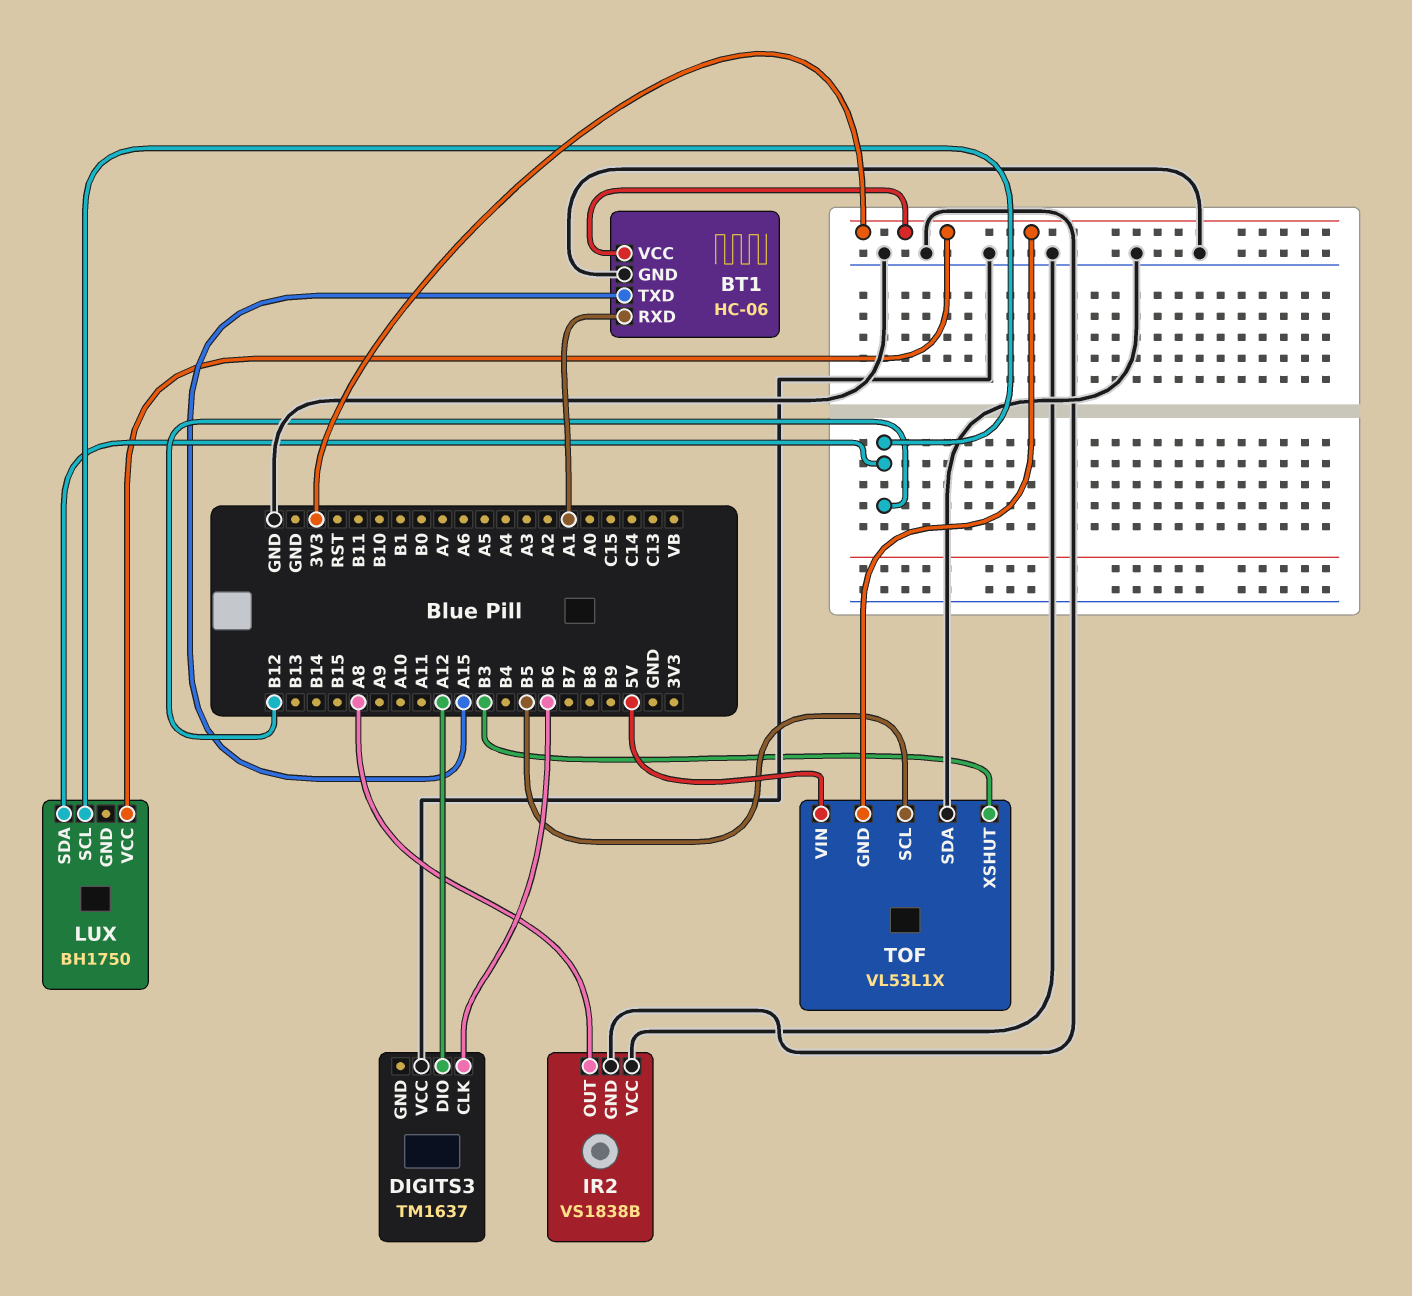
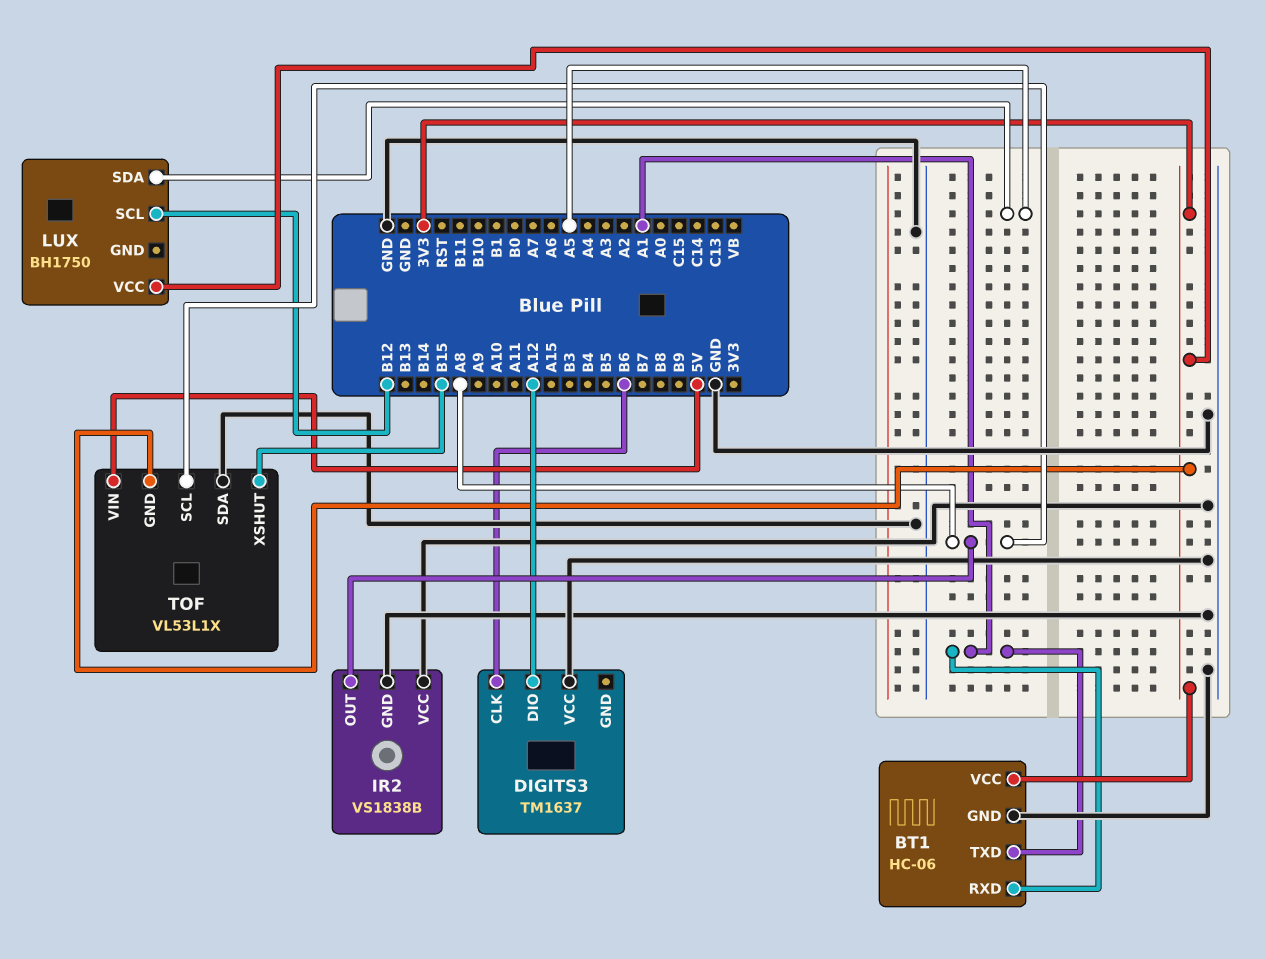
BT1 pin TXD: A15 -> A1
LUX pin SDA: B12 -> A5
TOF pin SCL: B5 -> A8
TOF pin XSHUT: B3 -> B15

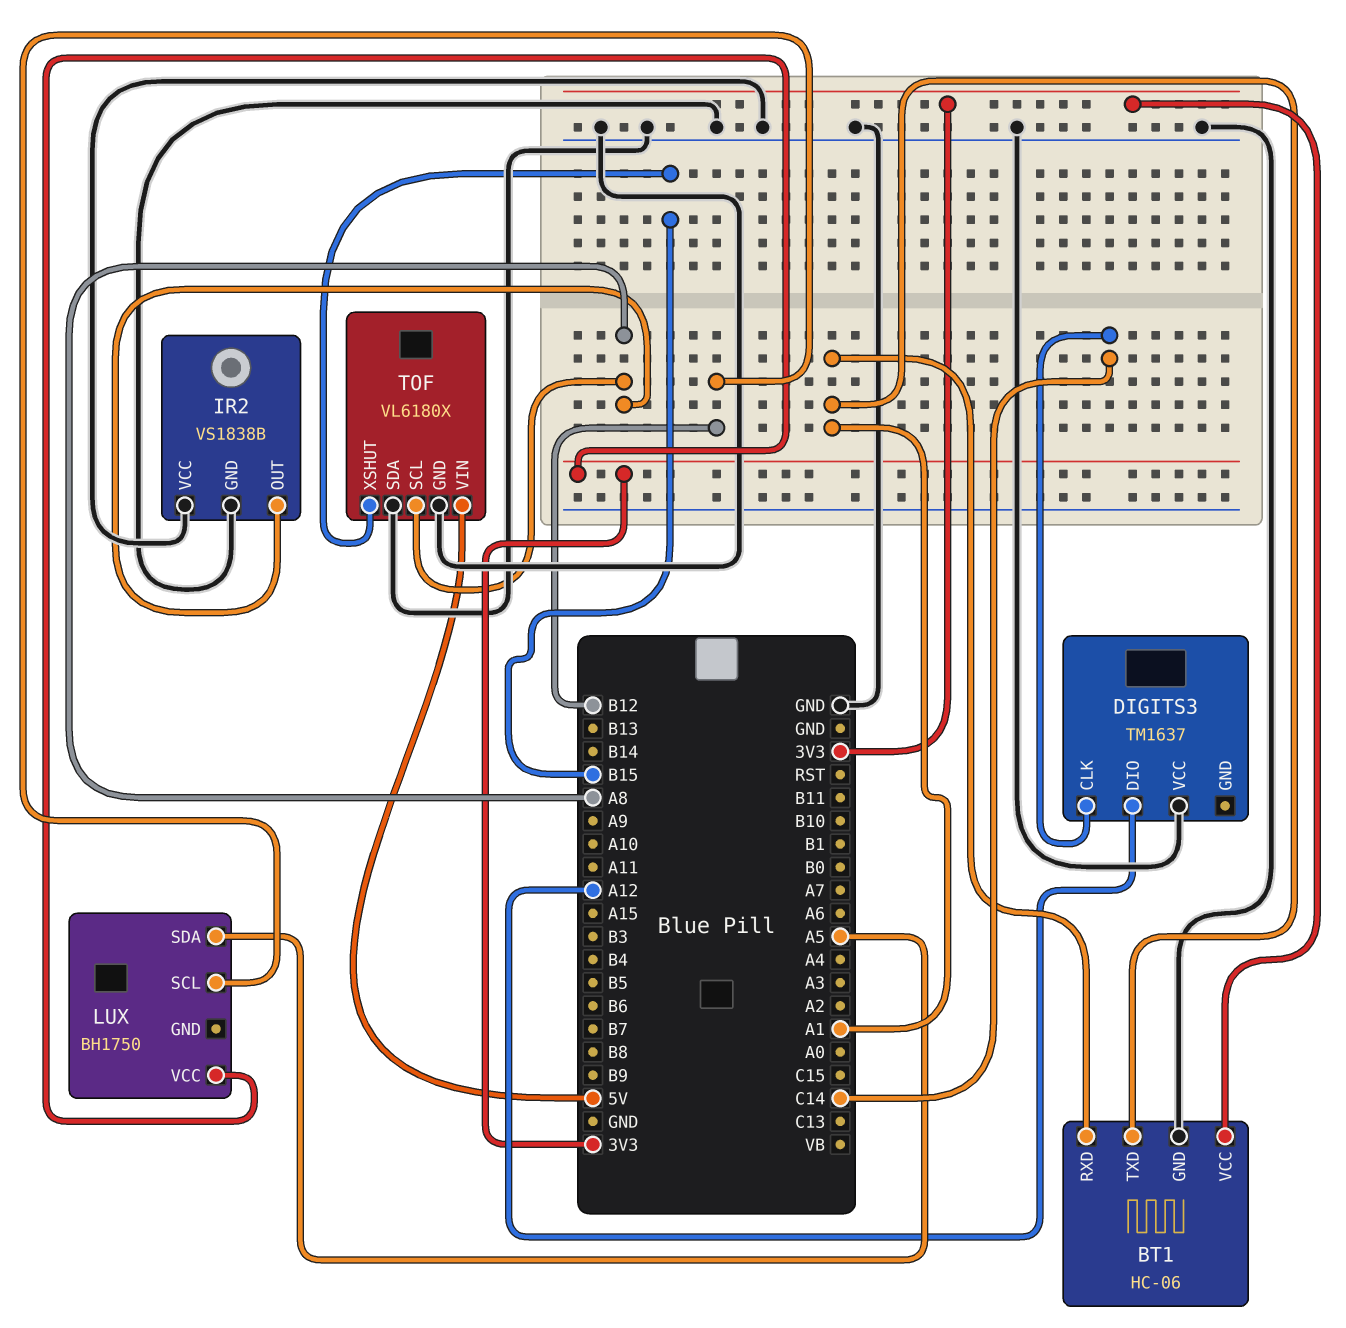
DIGITS3 pin CLK: B6 -> C14
TOF: VL53L1X -> VL6180X
TOF pin GND: 3V3 -> GND

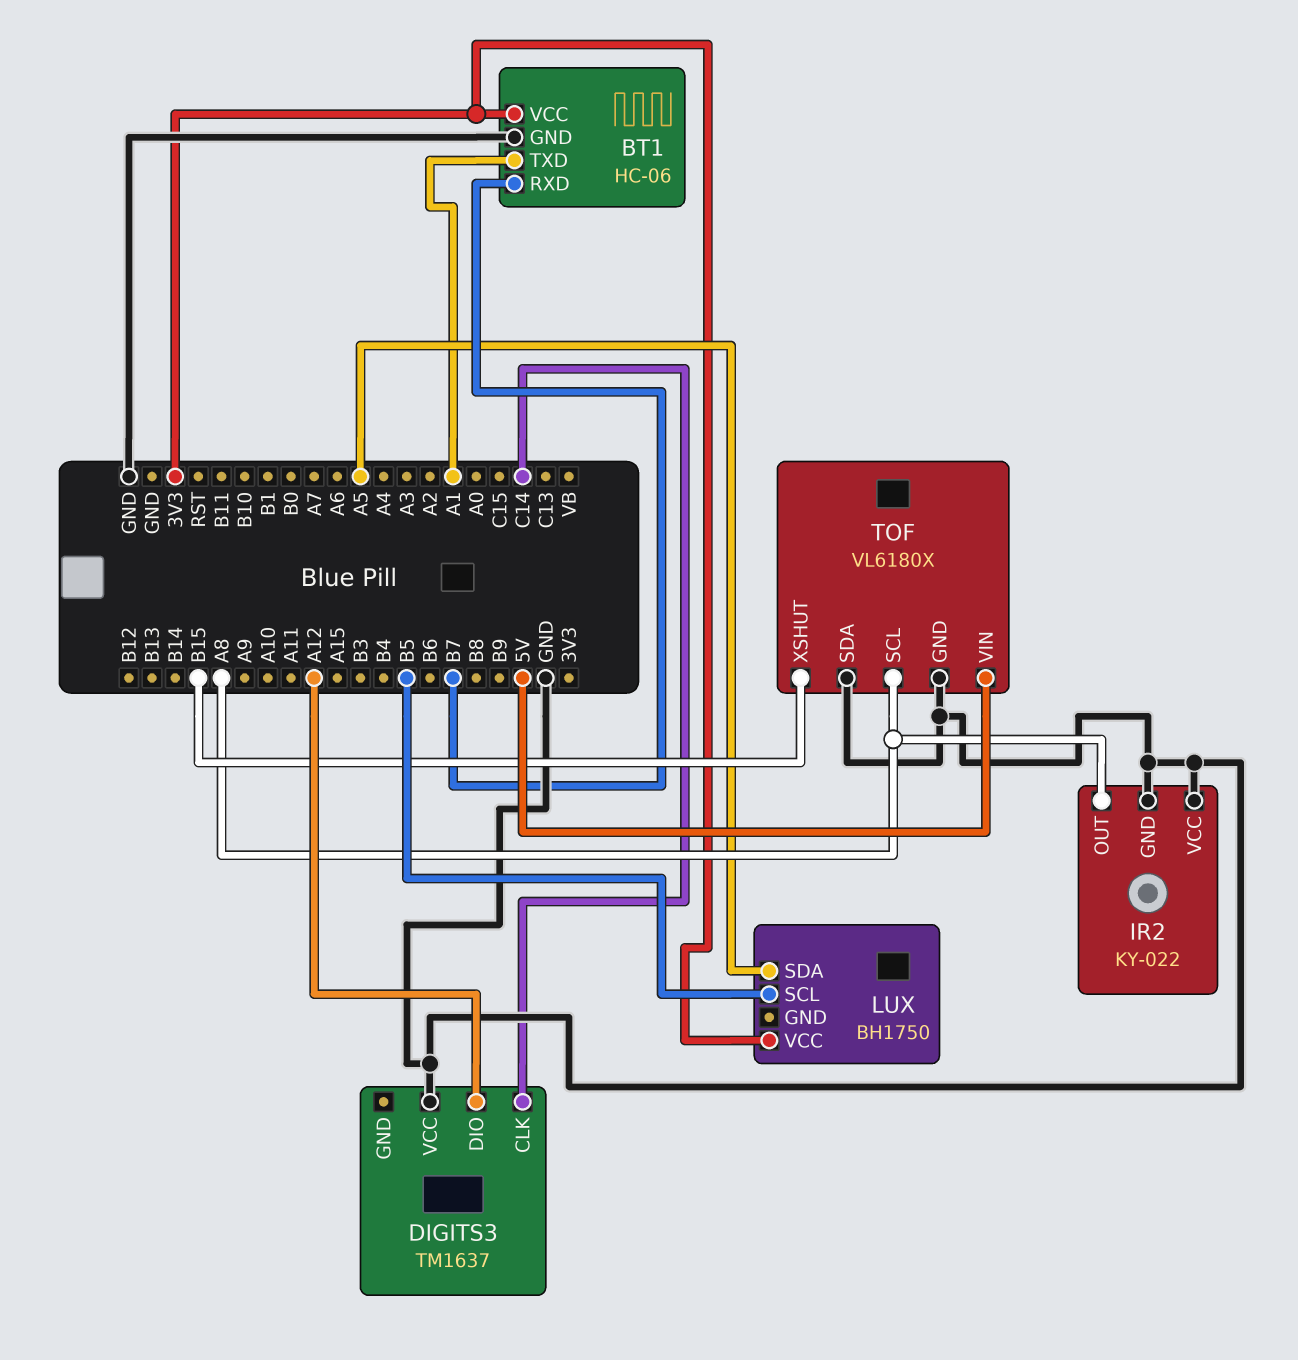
BT1 pin RXD: A1 -> B7
IR2: VS1838B -> KY-022
LUX pin SCL: B12 -> B5

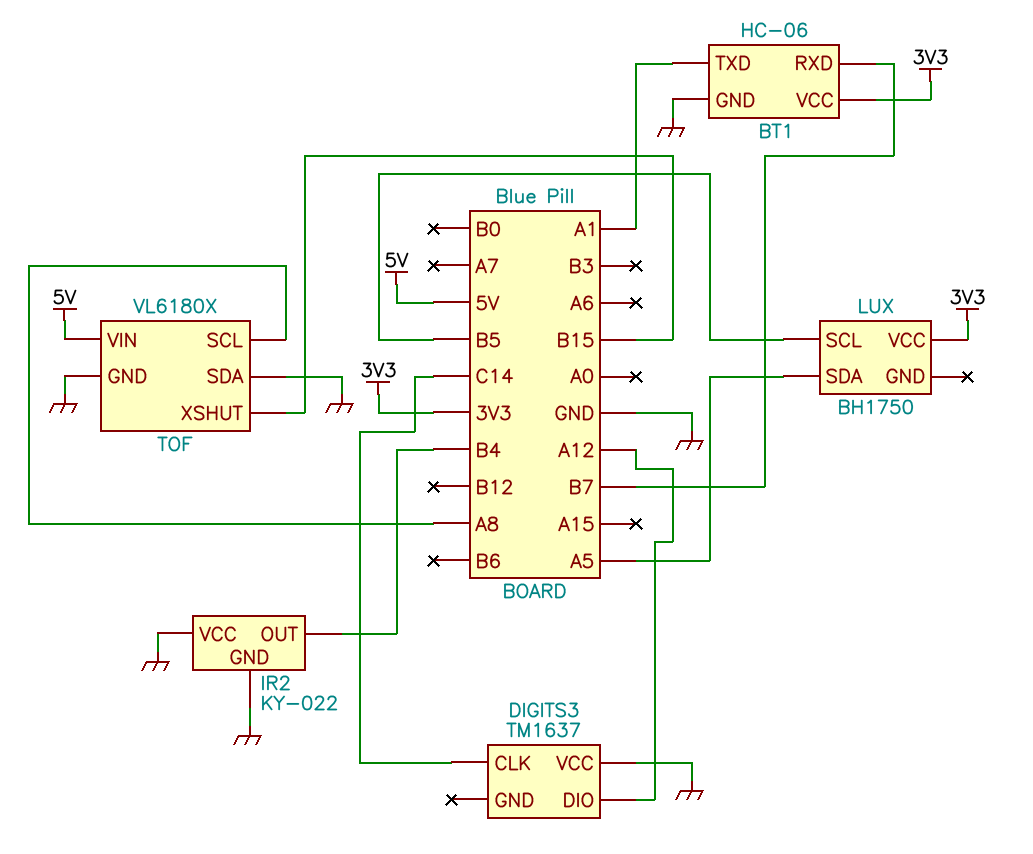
IR2 pin OUT: A8 -> B4

